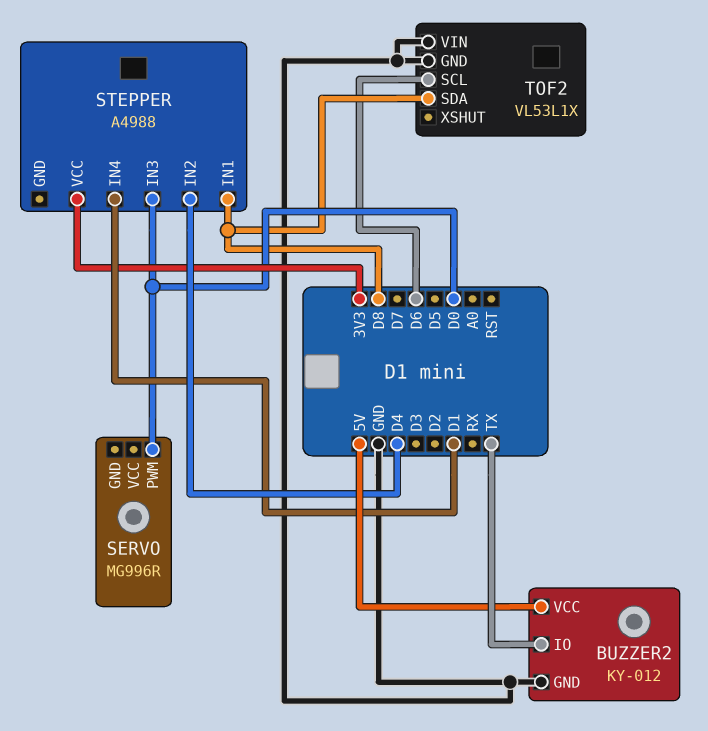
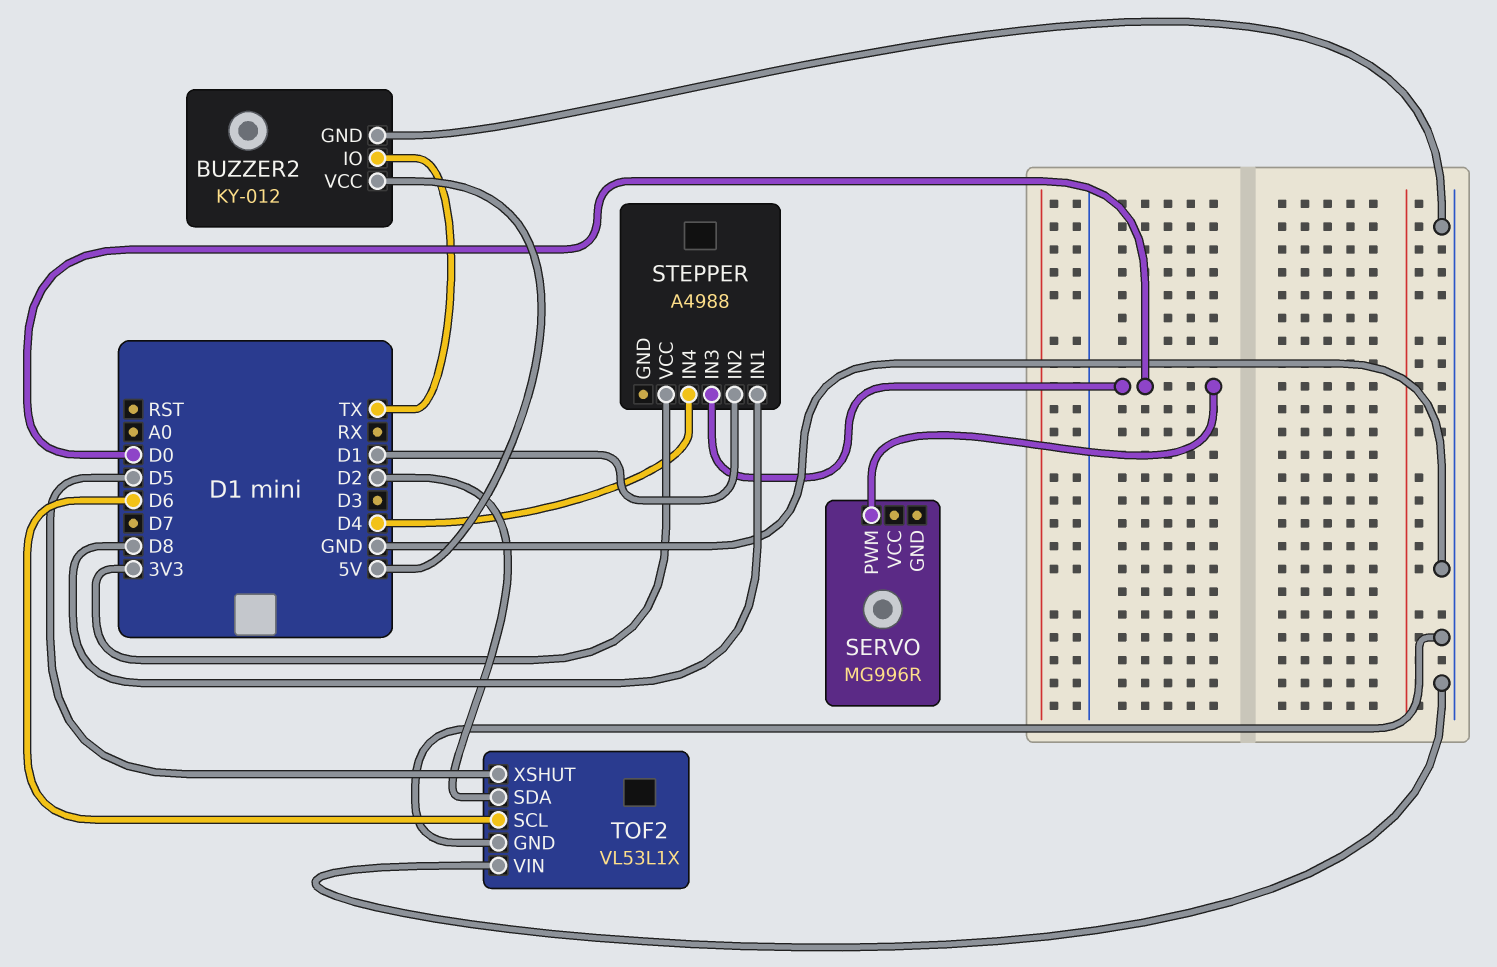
STEPPER pin IN2: D4 -> D1
STEPPER pin IN4: D1 -> D4
TOF2 pin SDA: D8 -> D2
TOF2 pin XSHUT: none -> D5

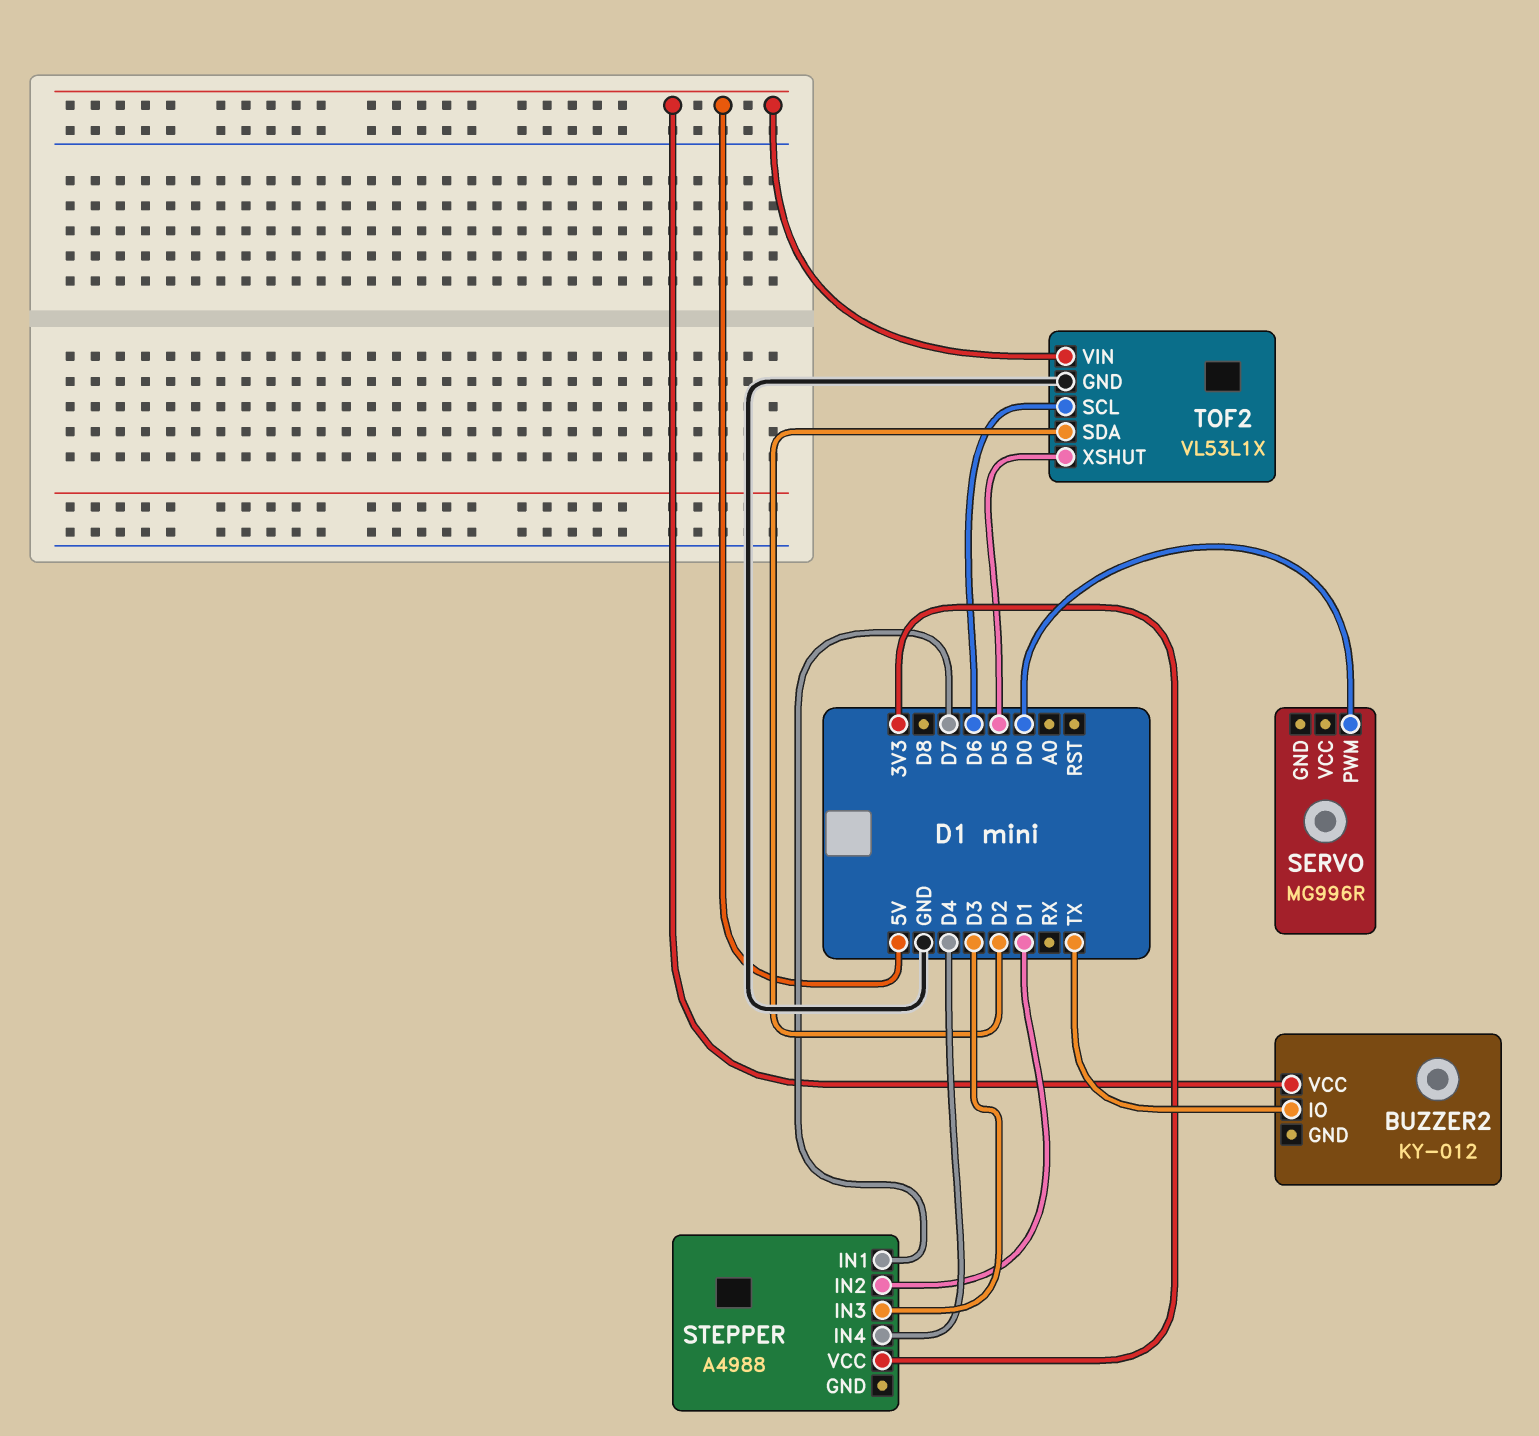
BUZZER2 pin GND: GND -> none
STEPPER pin IN1: D8 -> D7
STEPPER pin IN3: D0 -> D3
TOF2 pin VIN: GND -> 5V

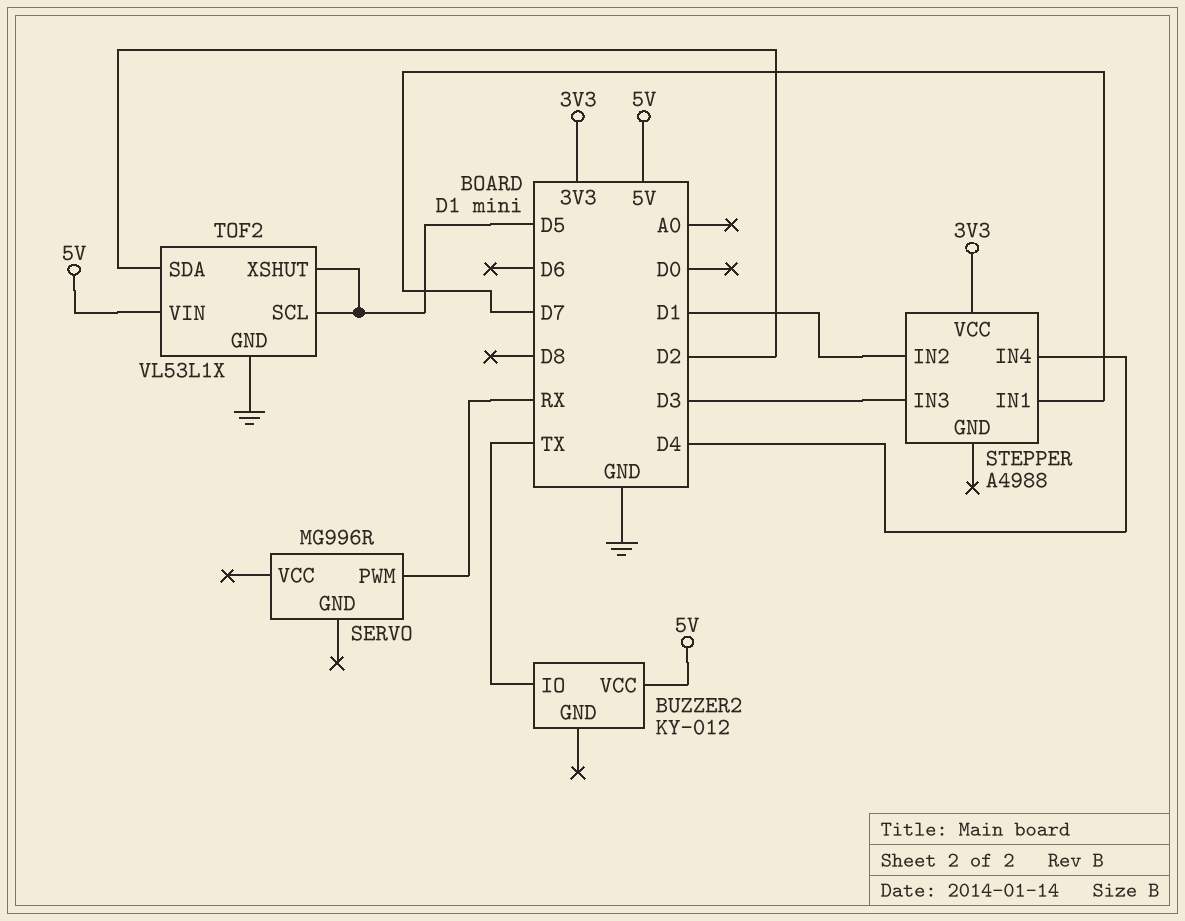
SERVO pin PWM: D0 -> RX
TOF2 pin SCL: D6 -> D5

